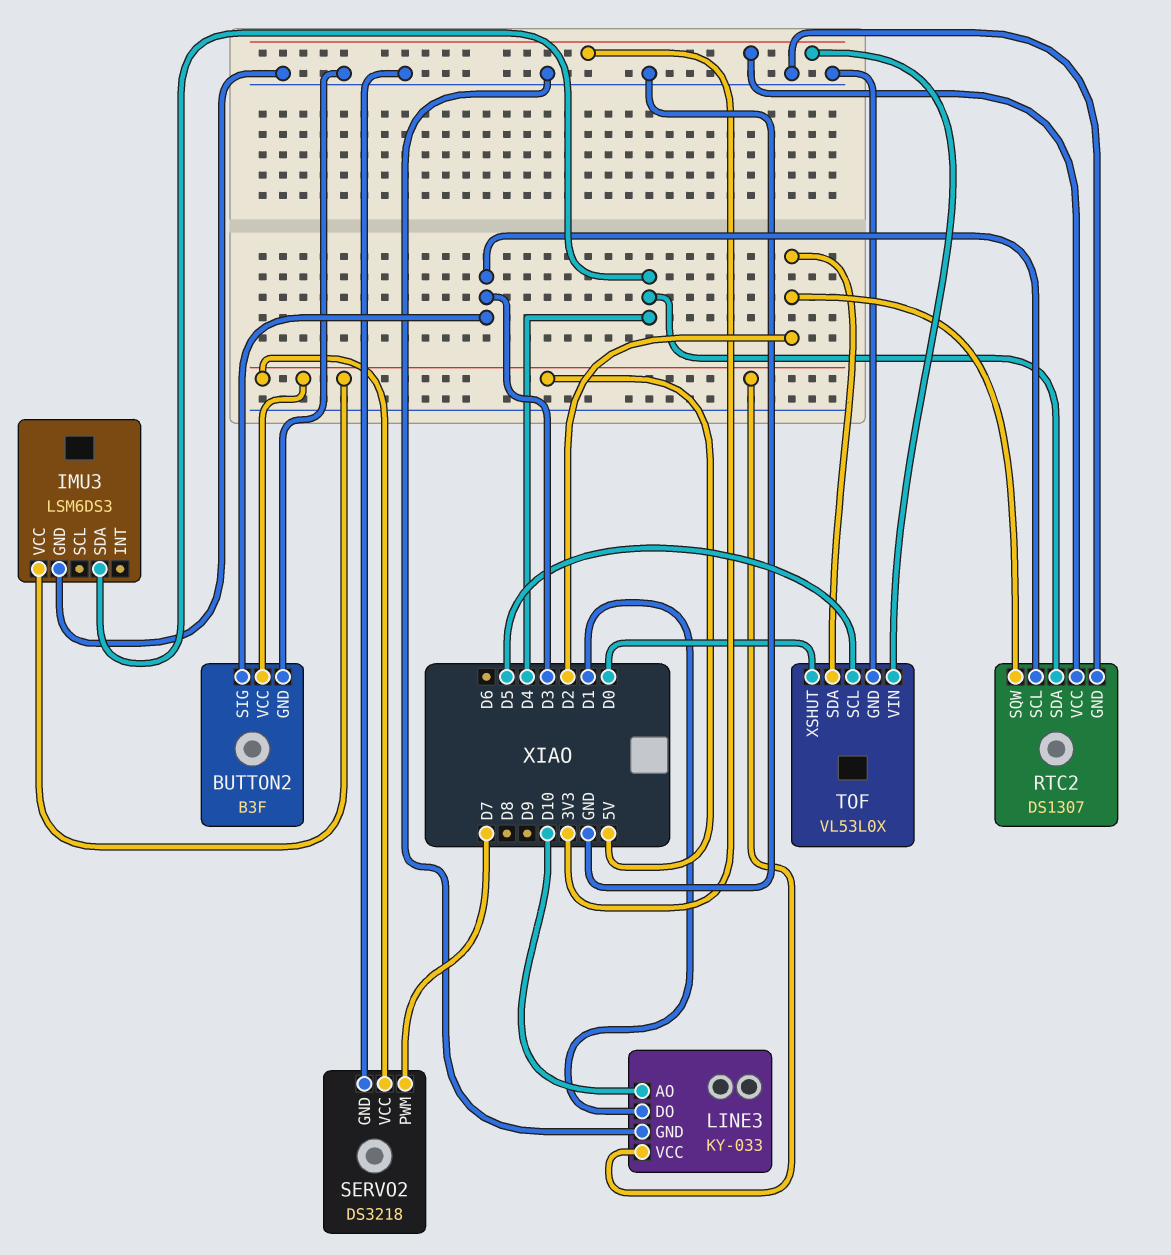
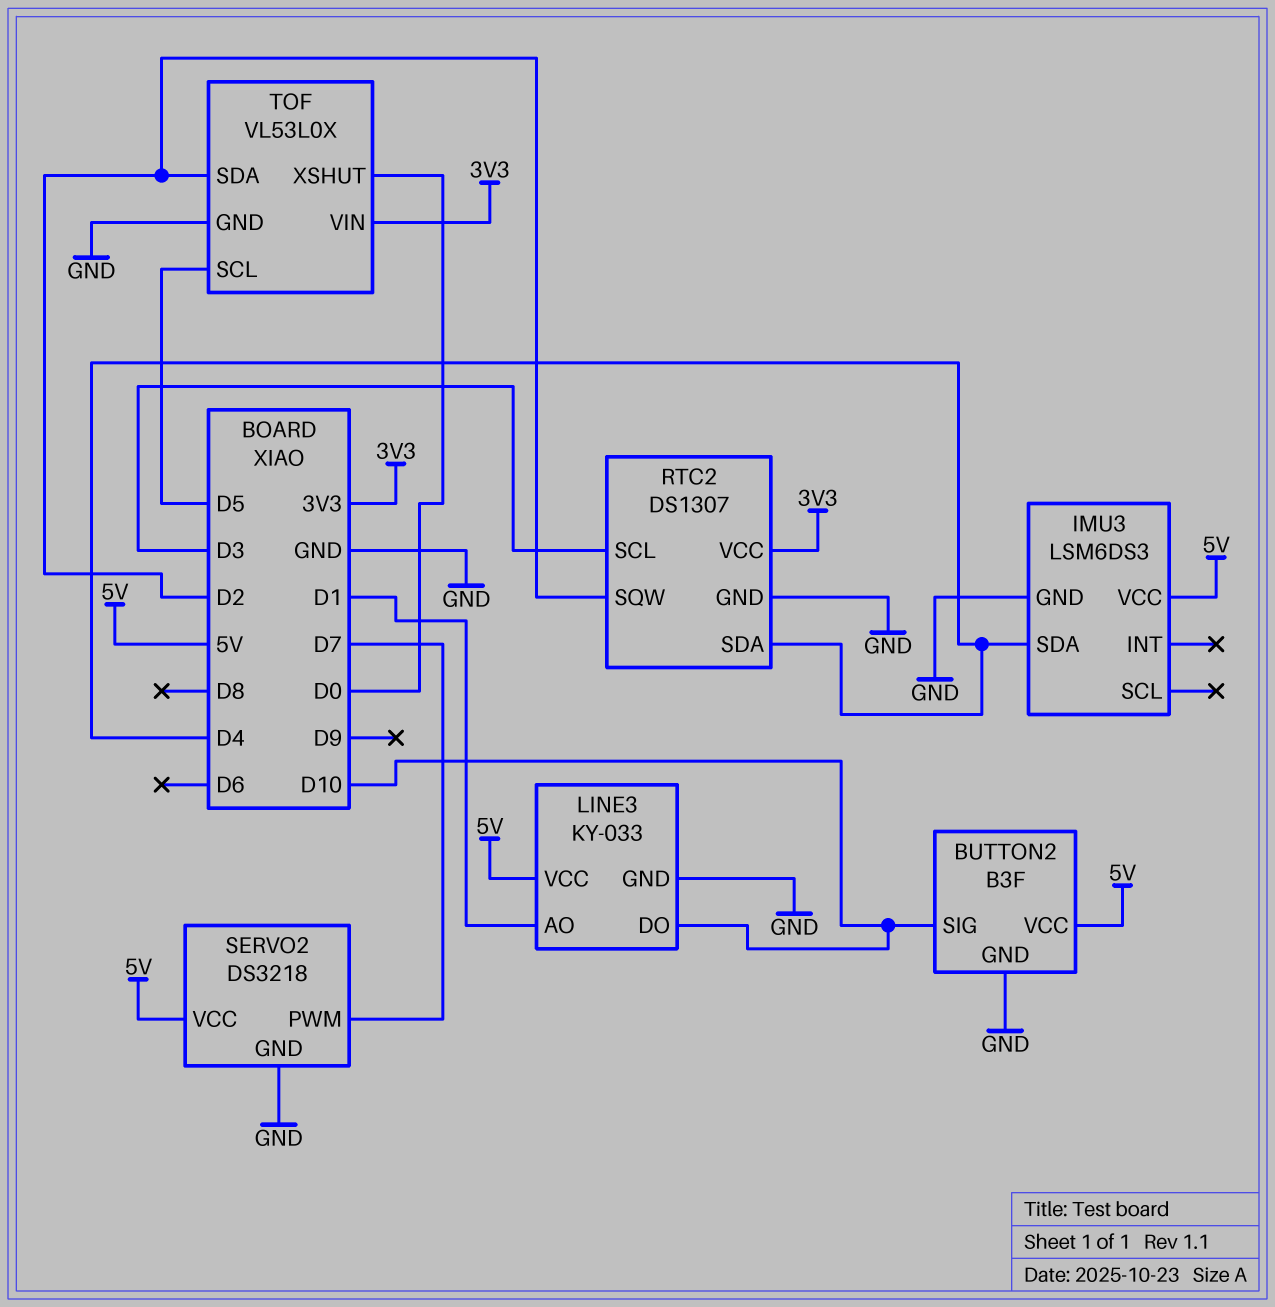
BUTTON2 pin SIG: D3 -> D10
LINE3 pin AO: D10 -> D1
LINE3 pin DO: D1 -> D10

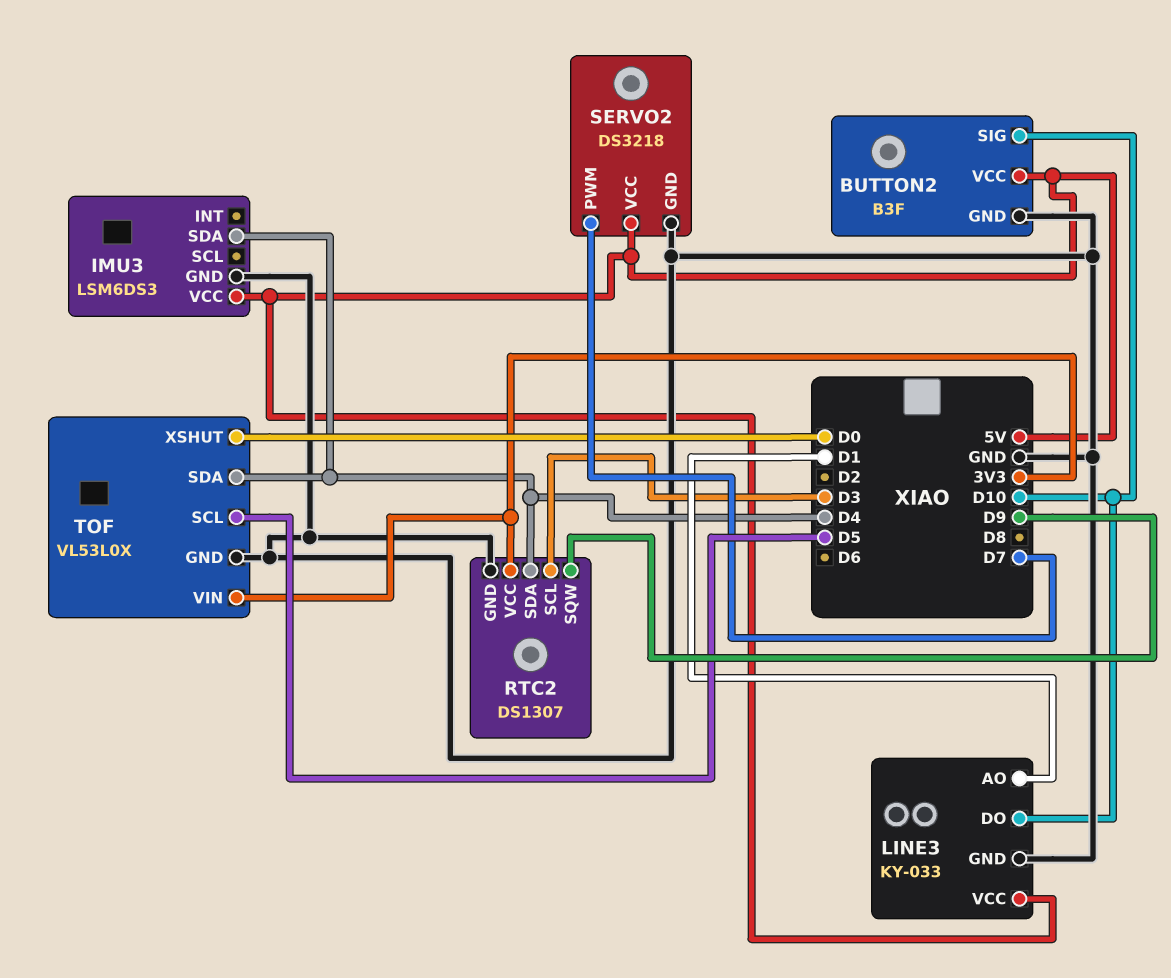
RTC2 pin SQW: D2 -> D9
TOF pin SDA: D2 -> D4

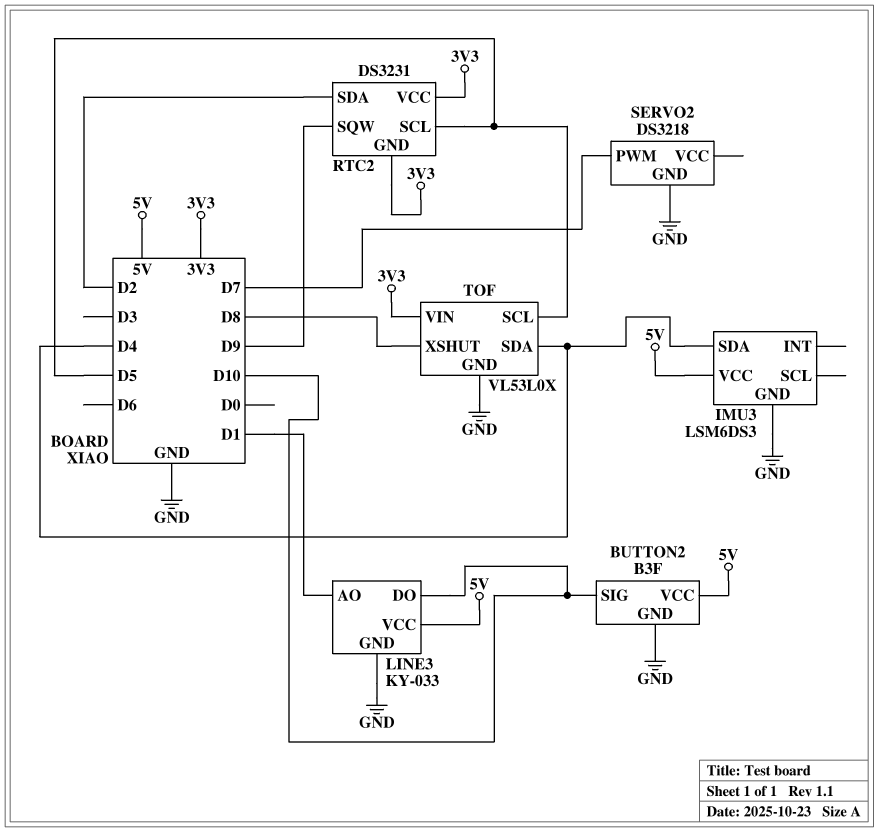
RTC2: DS1307 -> DS3231
RTC2 pin GND: GND -> 3V3
RTC2 pin SCL: D3 -> D5
RTC2 pin SDA: D4 -> D2
SERVO2 pin VCC: 5V -> none
TOF pin XSHUT: D0 -> D8

